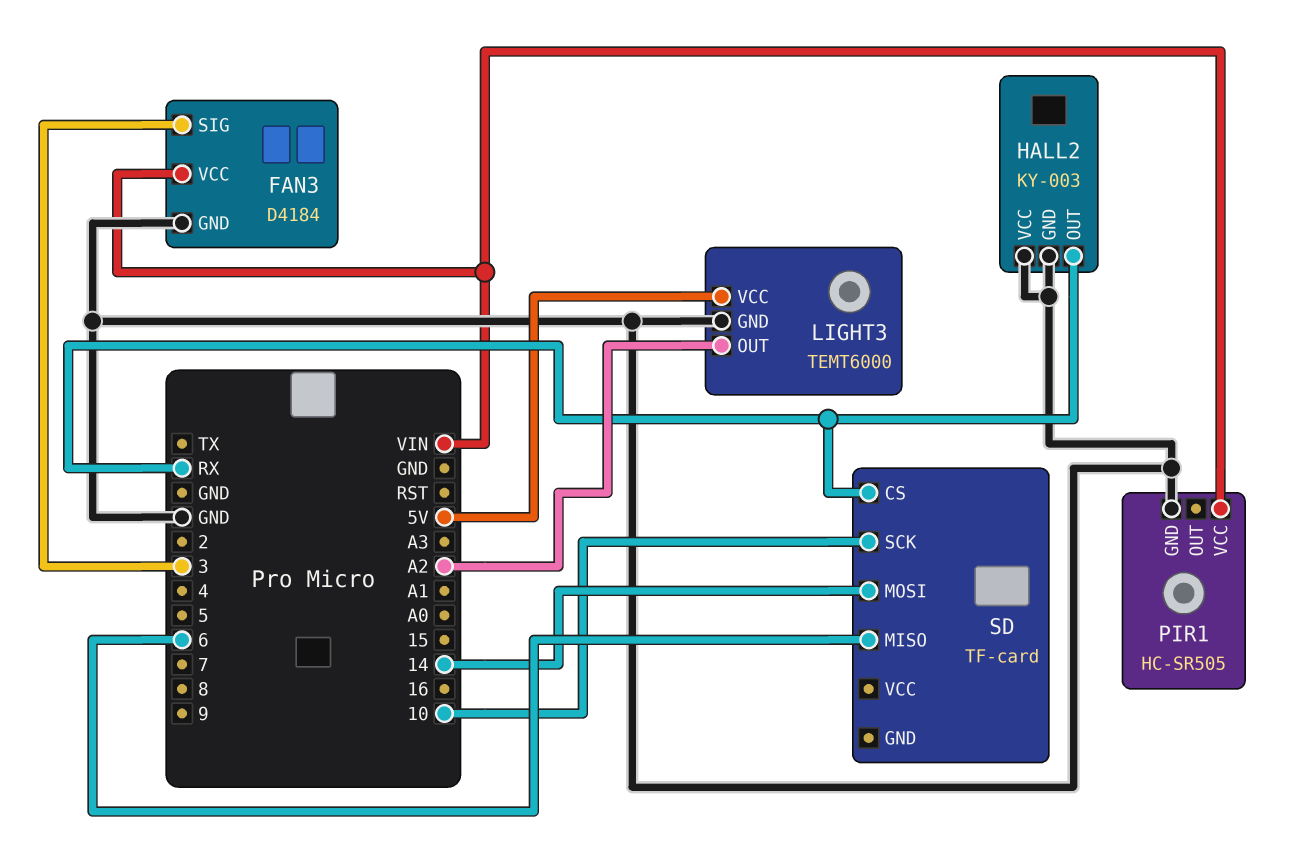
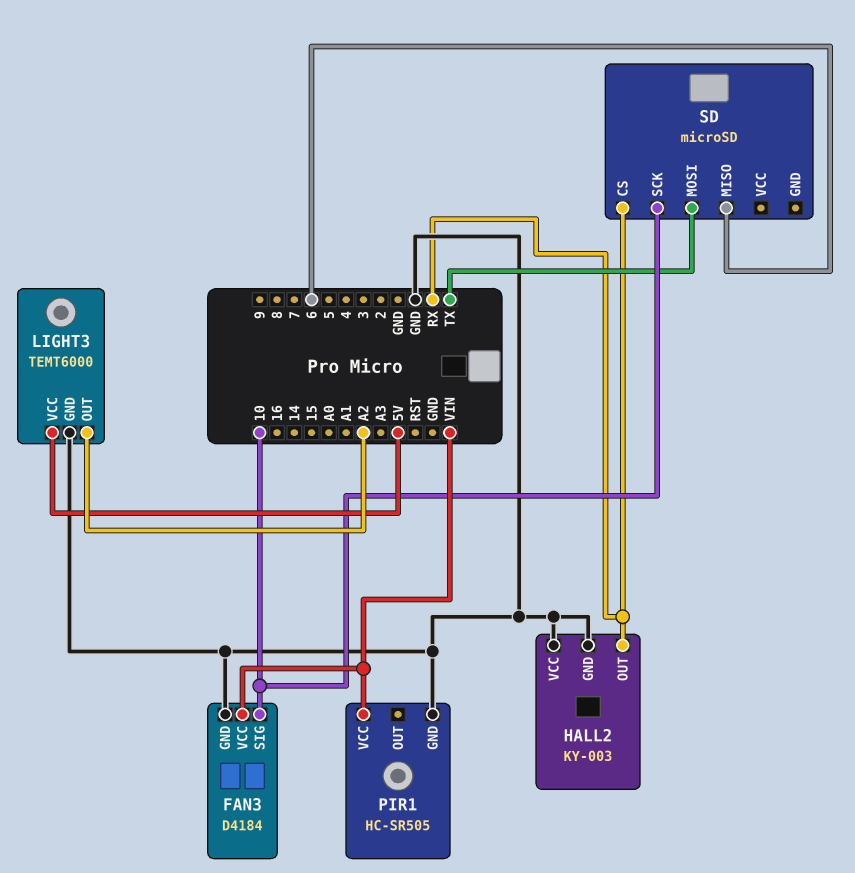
FAN3 pin SIG: 3 -> 10
SD: TF-card -> microSD
SD pin MOSI: 14 -> TX

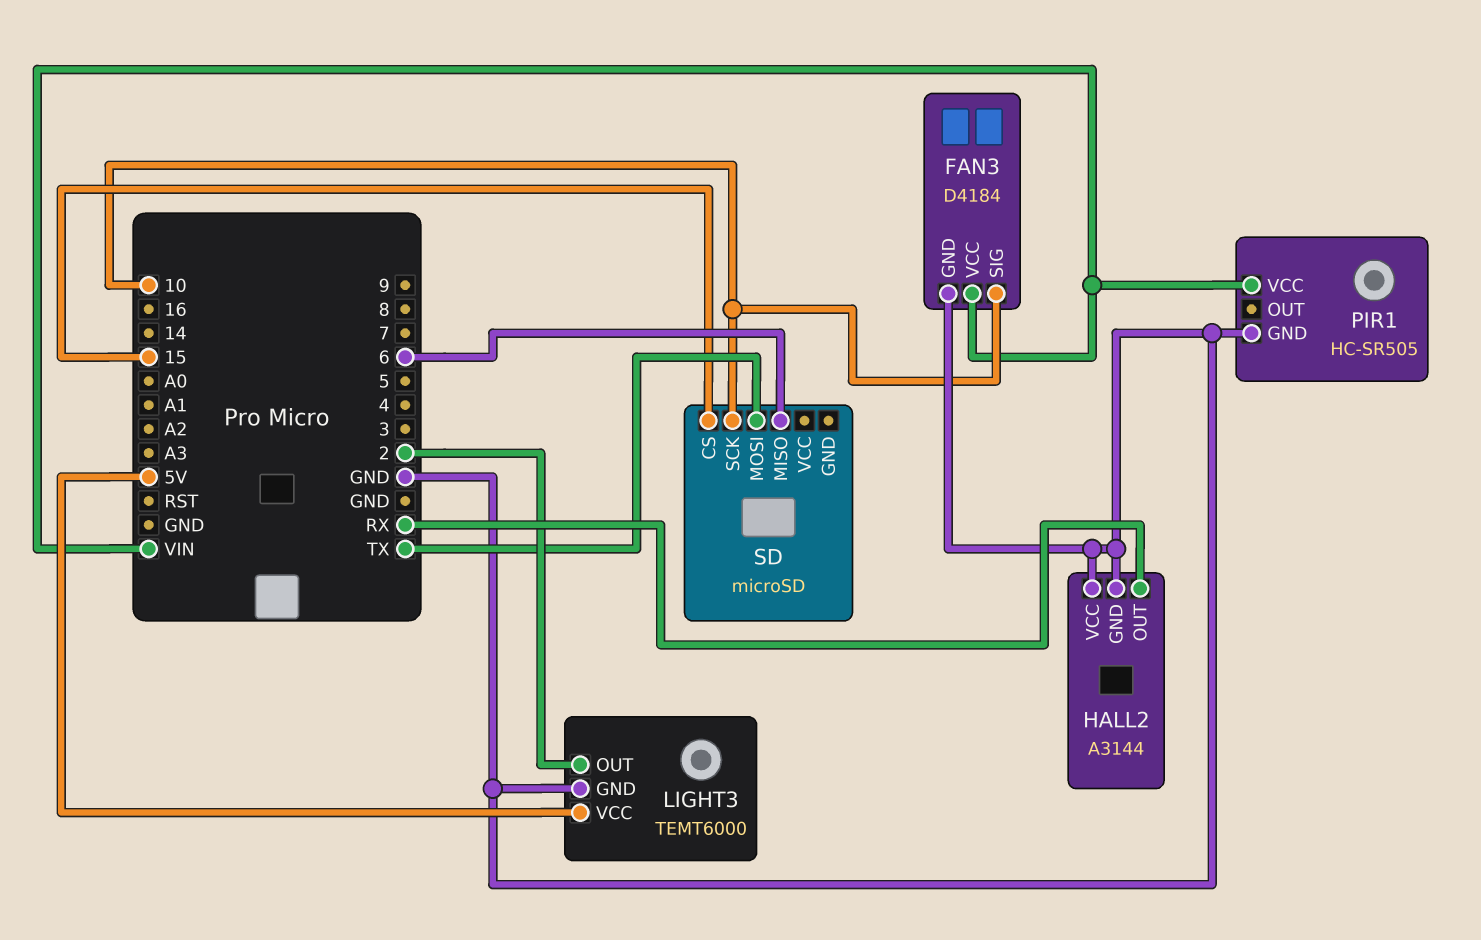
HALL2: KY-003 -> A3144
LIGHT3 pin OUT: A2 -> 2
SD pin CS: RX -> 15

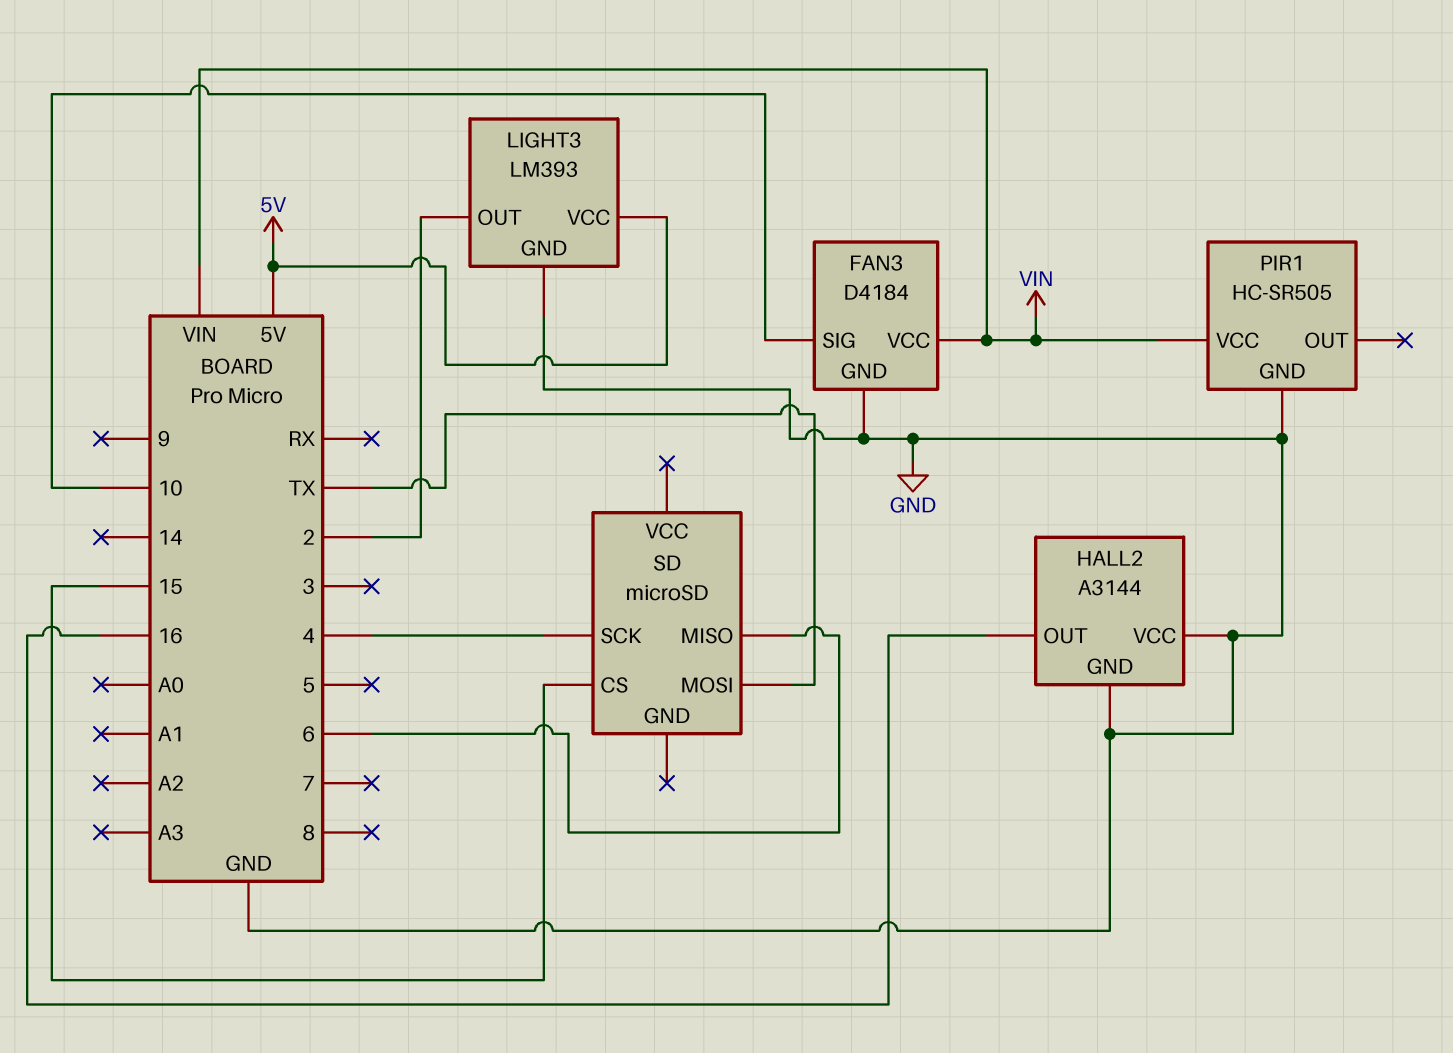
HALL2 pin OUT: RX -> 16
LIGHT3: TEMT6000 -> LM393
SD pin SCK: 10 -> 4

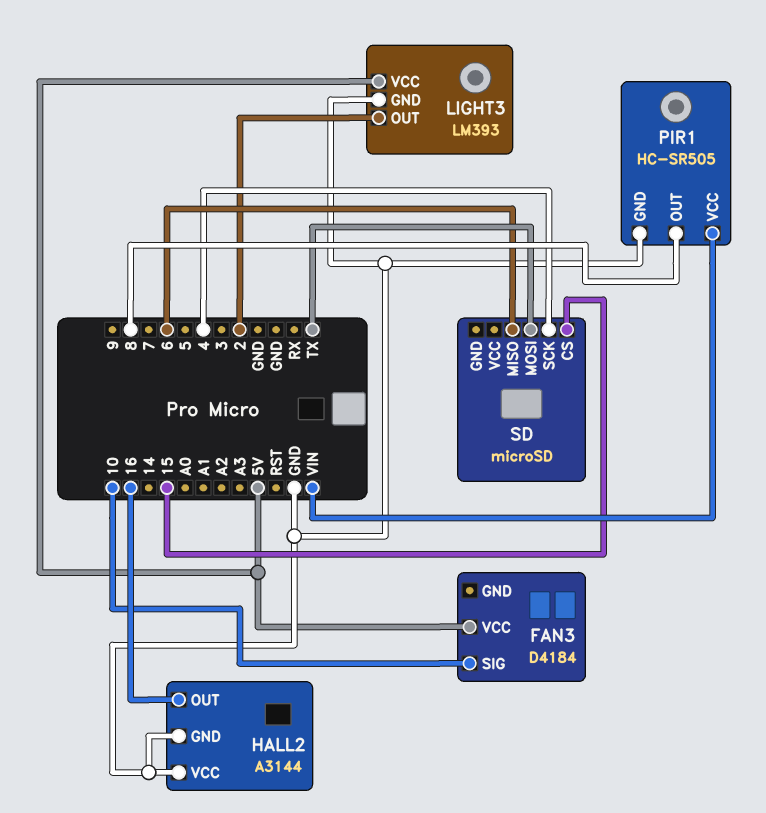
FAN3 pin GND: GND -> none
FAN3 pin VCC: VIN -> 5V
PIR1 pin OUT: none -> 8

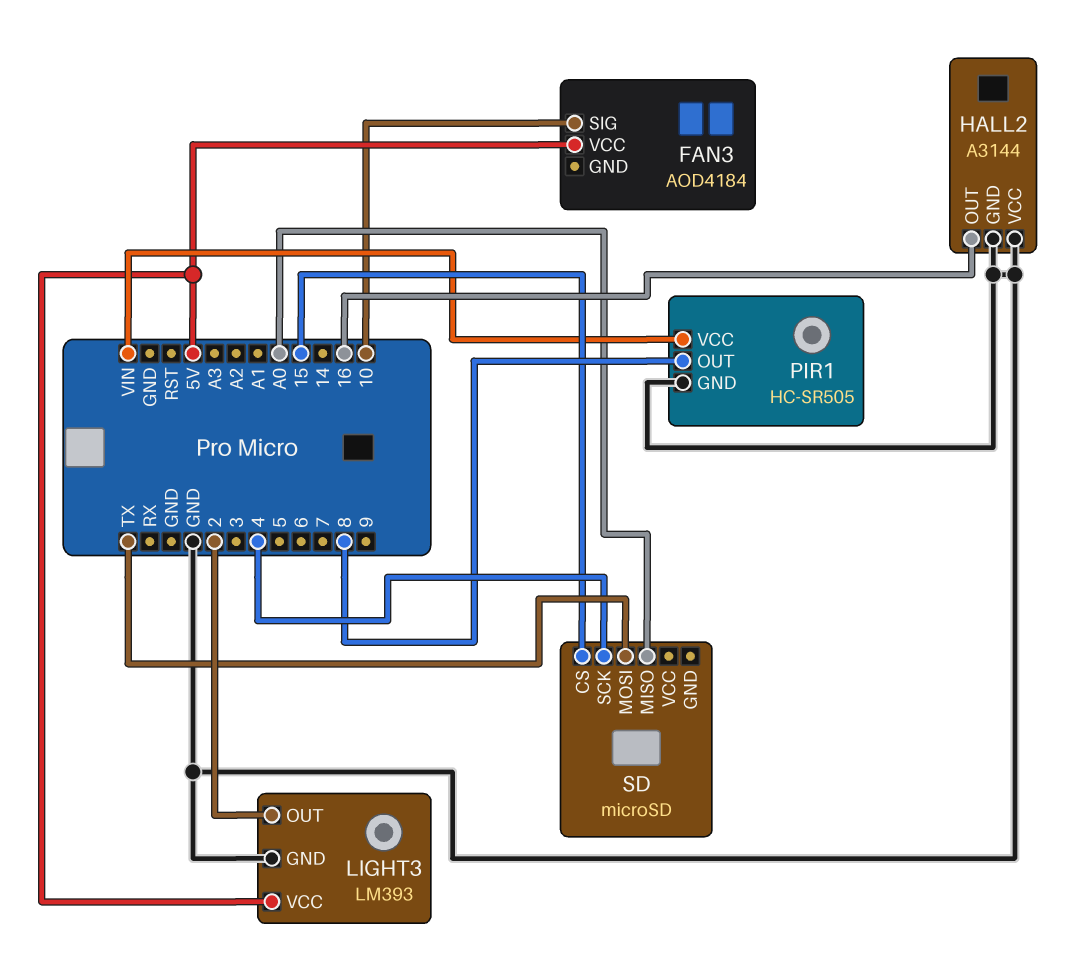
FAN3: D4184 -> AOD4184
SD pin MISO: 6 -> A0

